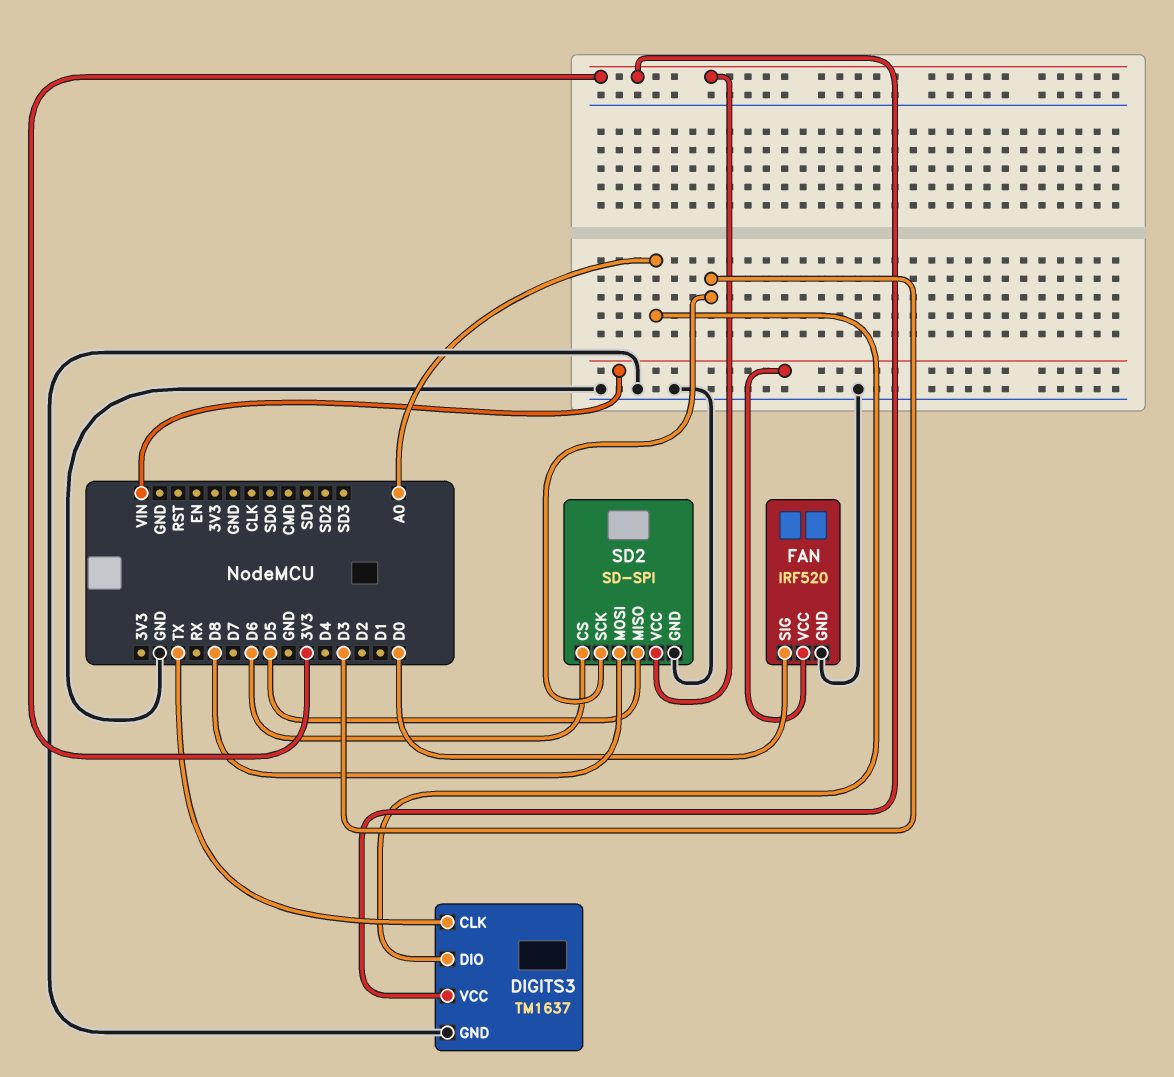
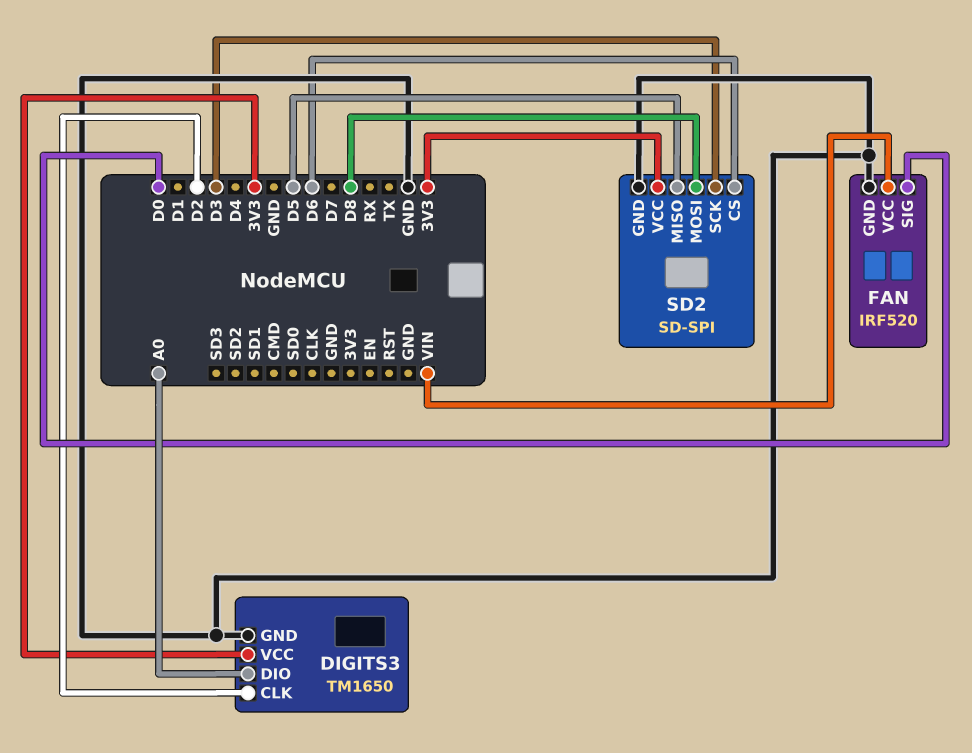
DIGITS3: TM1637 -> TM1650
DIGITS3 pin CLK: TX -> D2

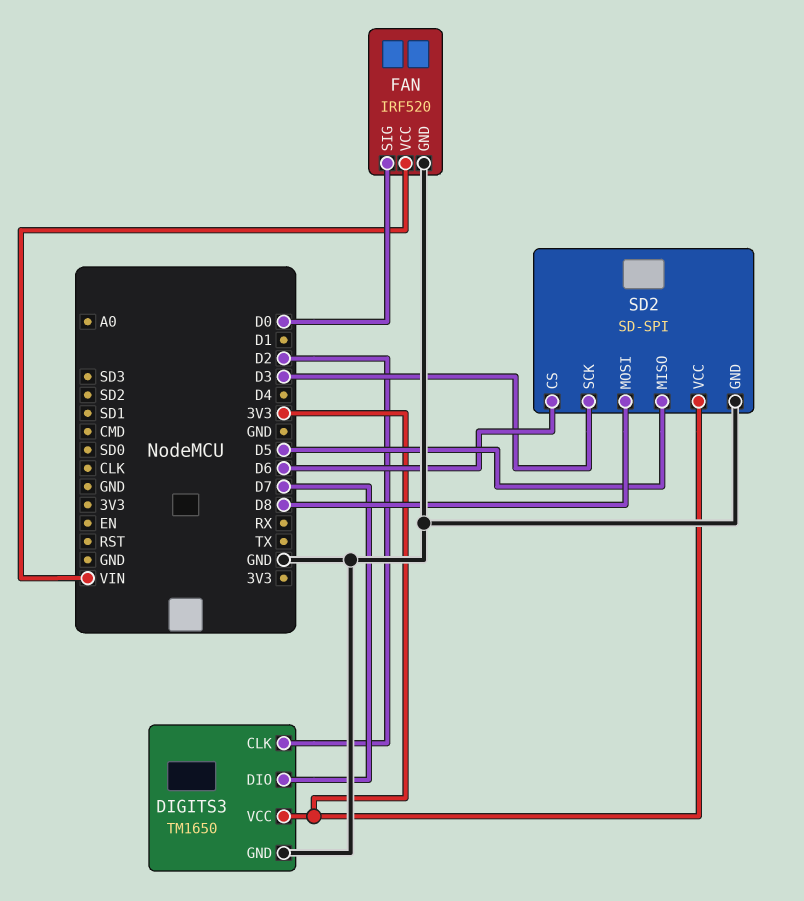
DIGITS3 pin DIO: A0 -> D7

